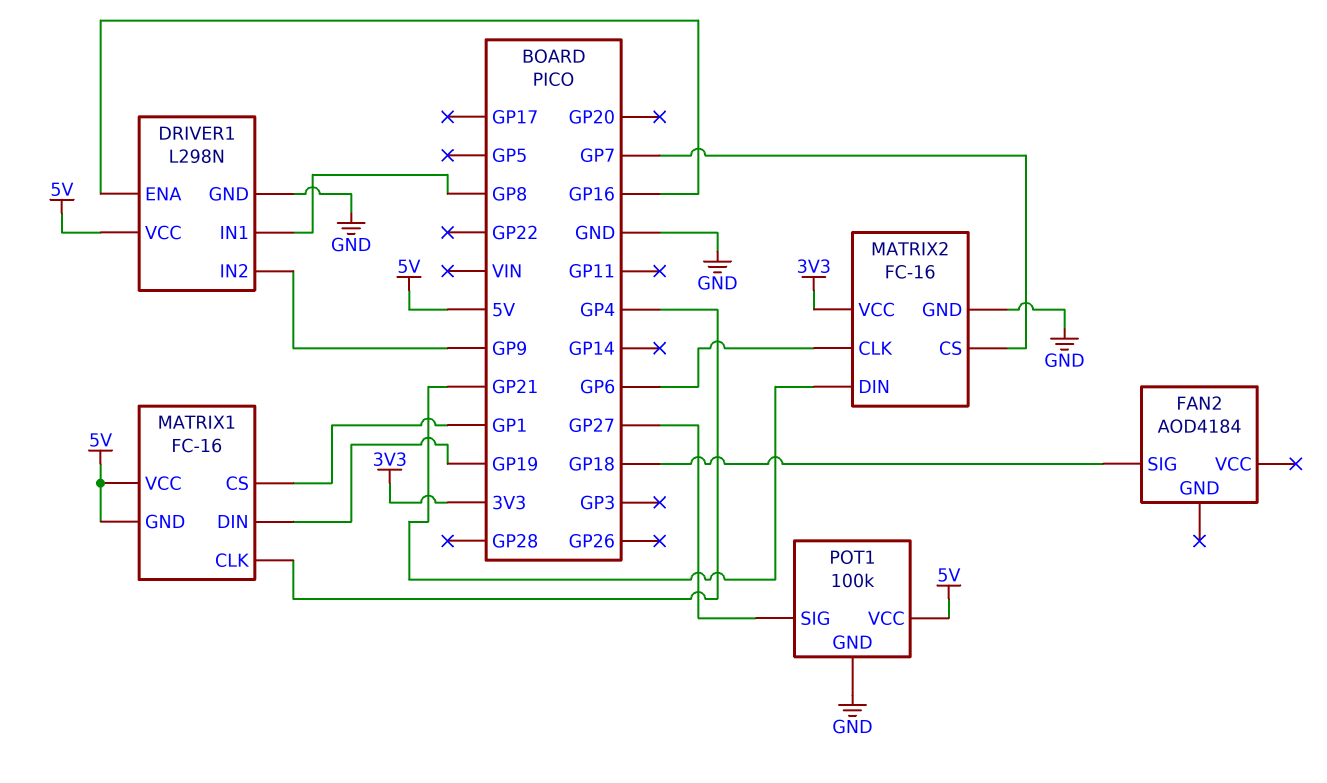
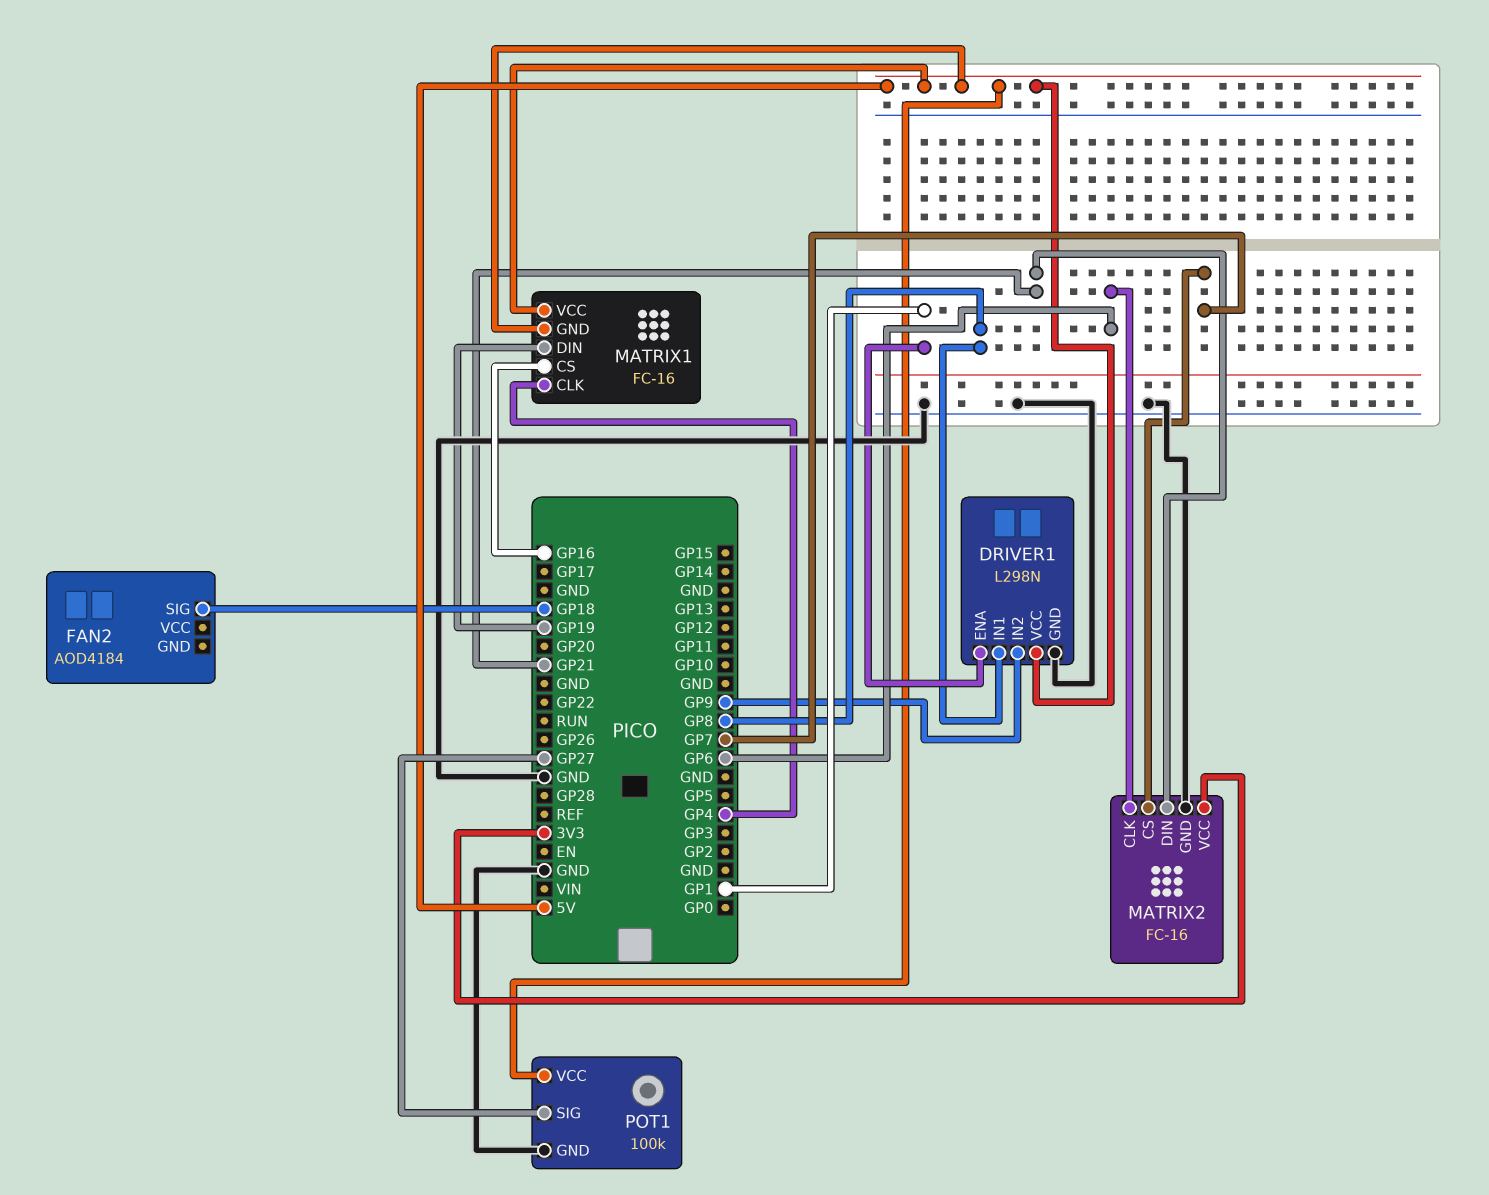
DRIVER1 pin ENA: GP16 -> GP1
MATRIX1 pin CS: GP1 -> GP16

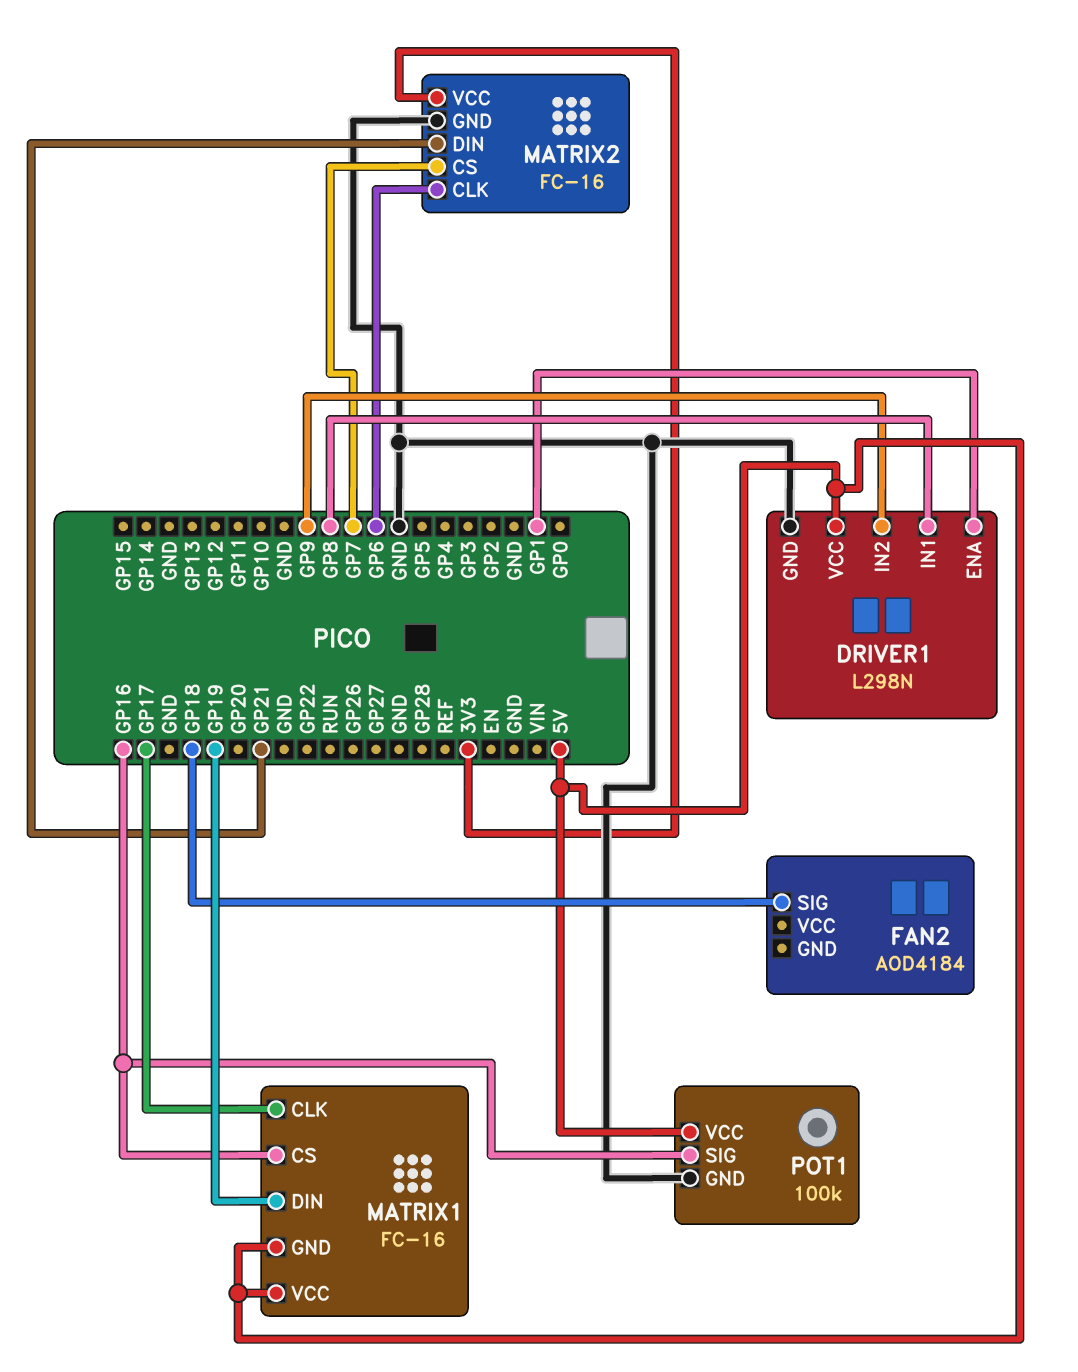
MATRIX1 pin CLK: GP4 -> GP17
POT1 pin SIG: GP27 -> GP16

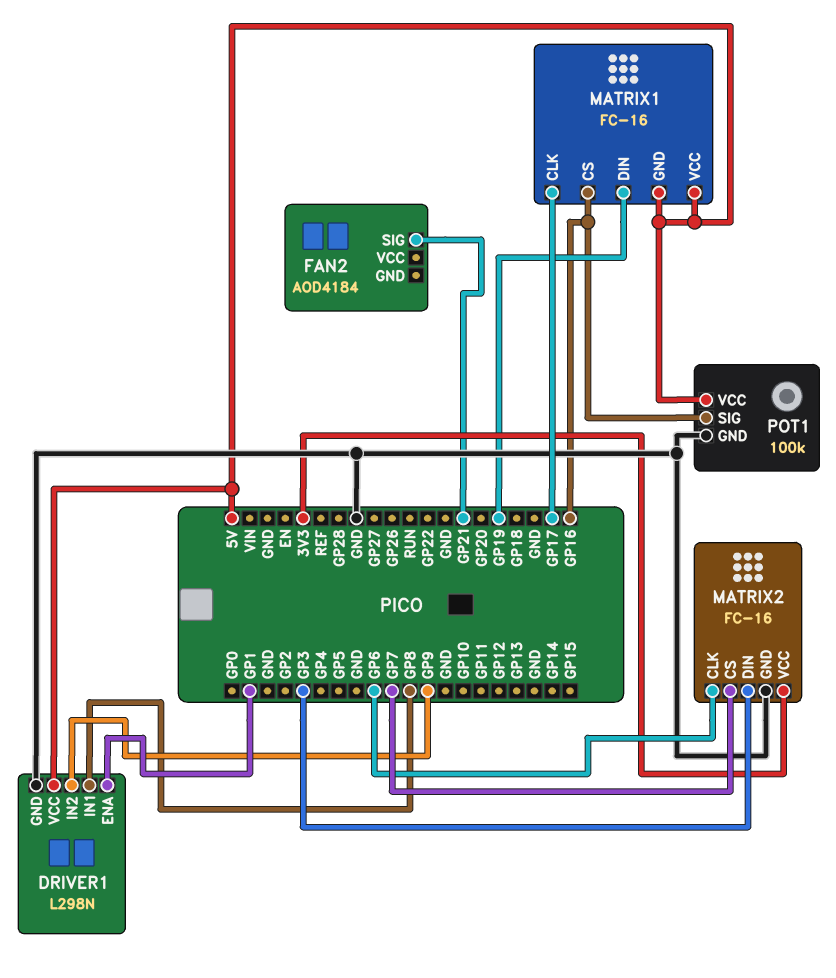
FAN2 pin SIG: GP18 -> GP21
MATRIX2 pin DIN: GP21 -> GP3

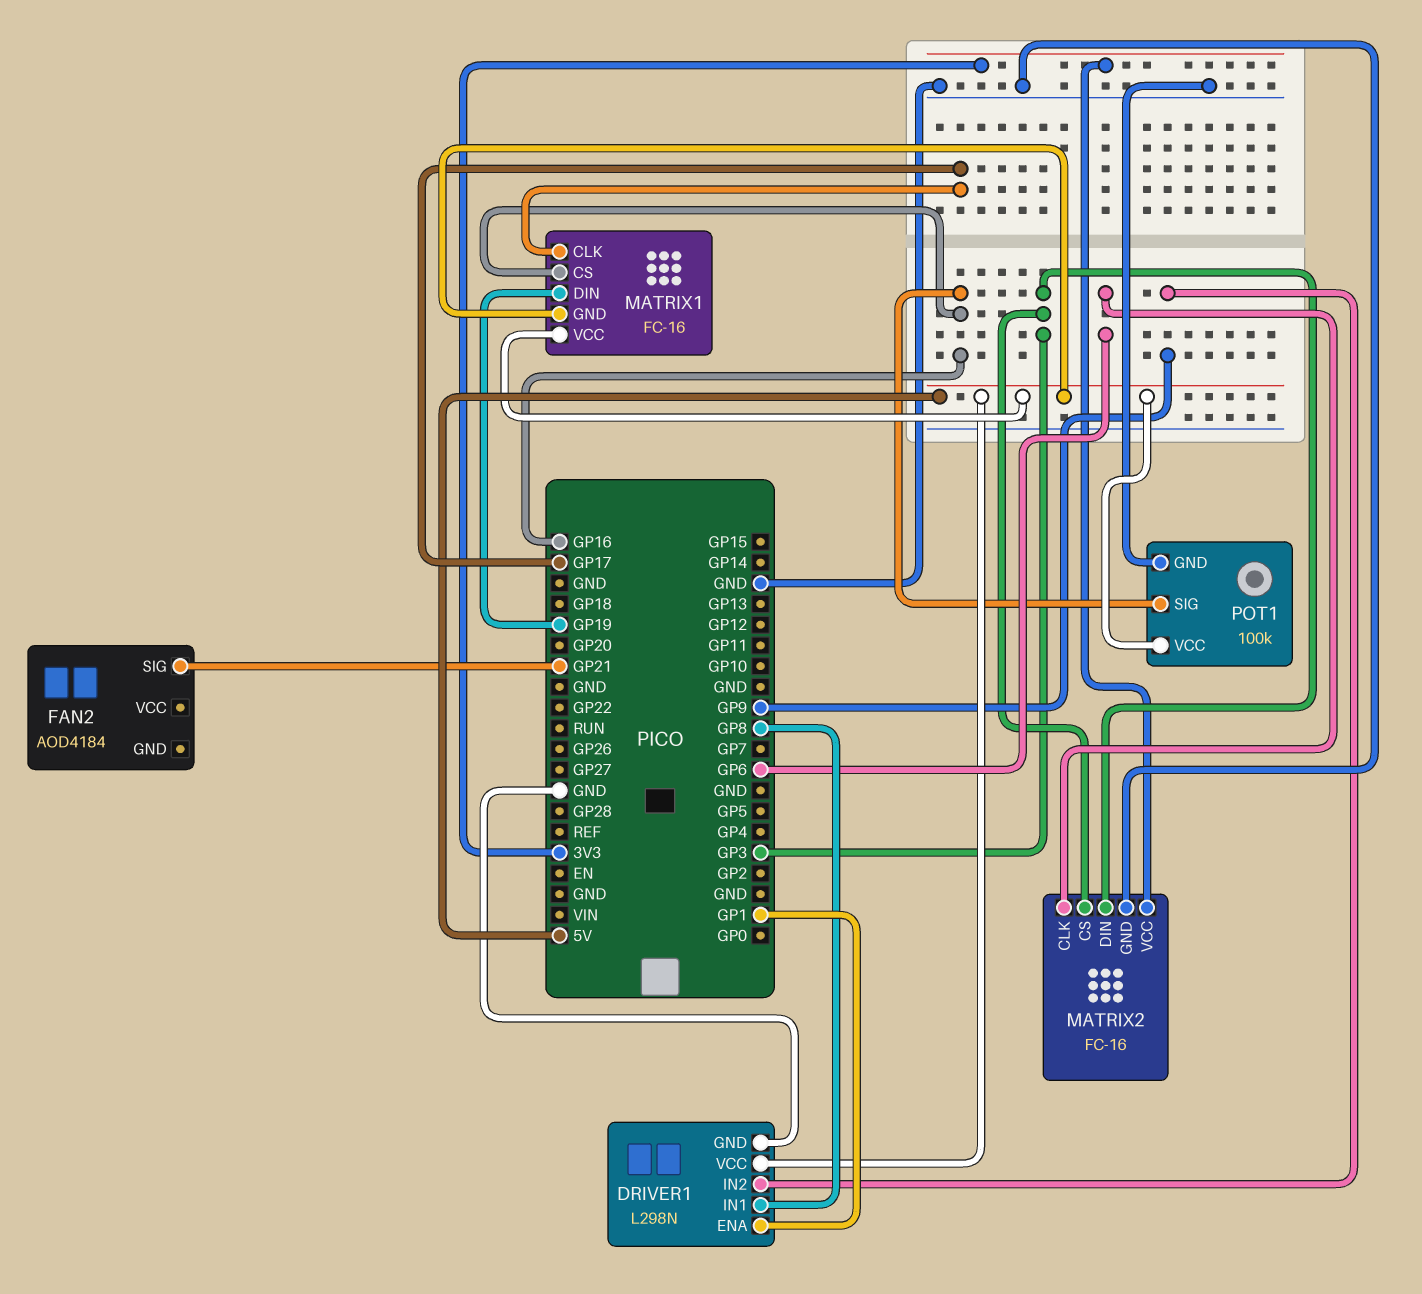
MATRIX2 pin CS: GP7 -> GP3

